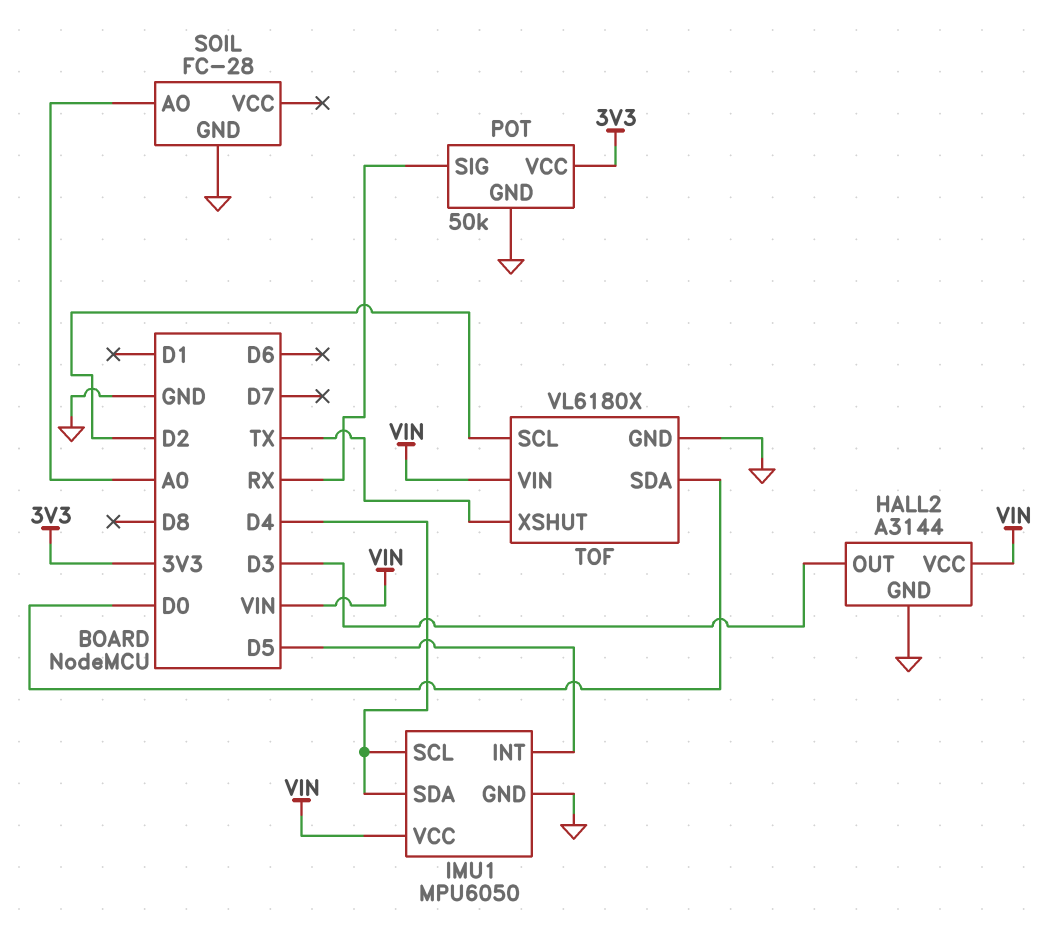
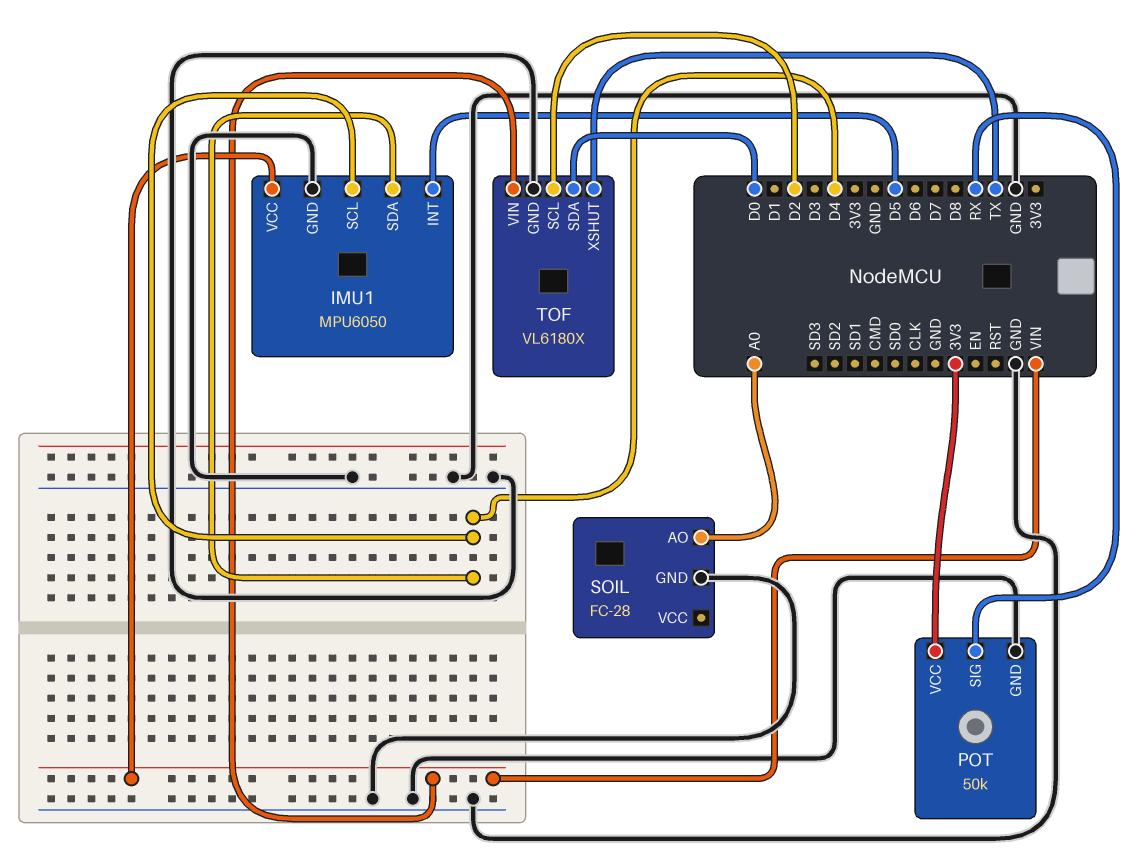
HALL2: A3144 -> none
HALL2 pin GND: GND -> none
HALL2 pin OUT: D3 -> none
HALL2 pin VCC: VIN -> none

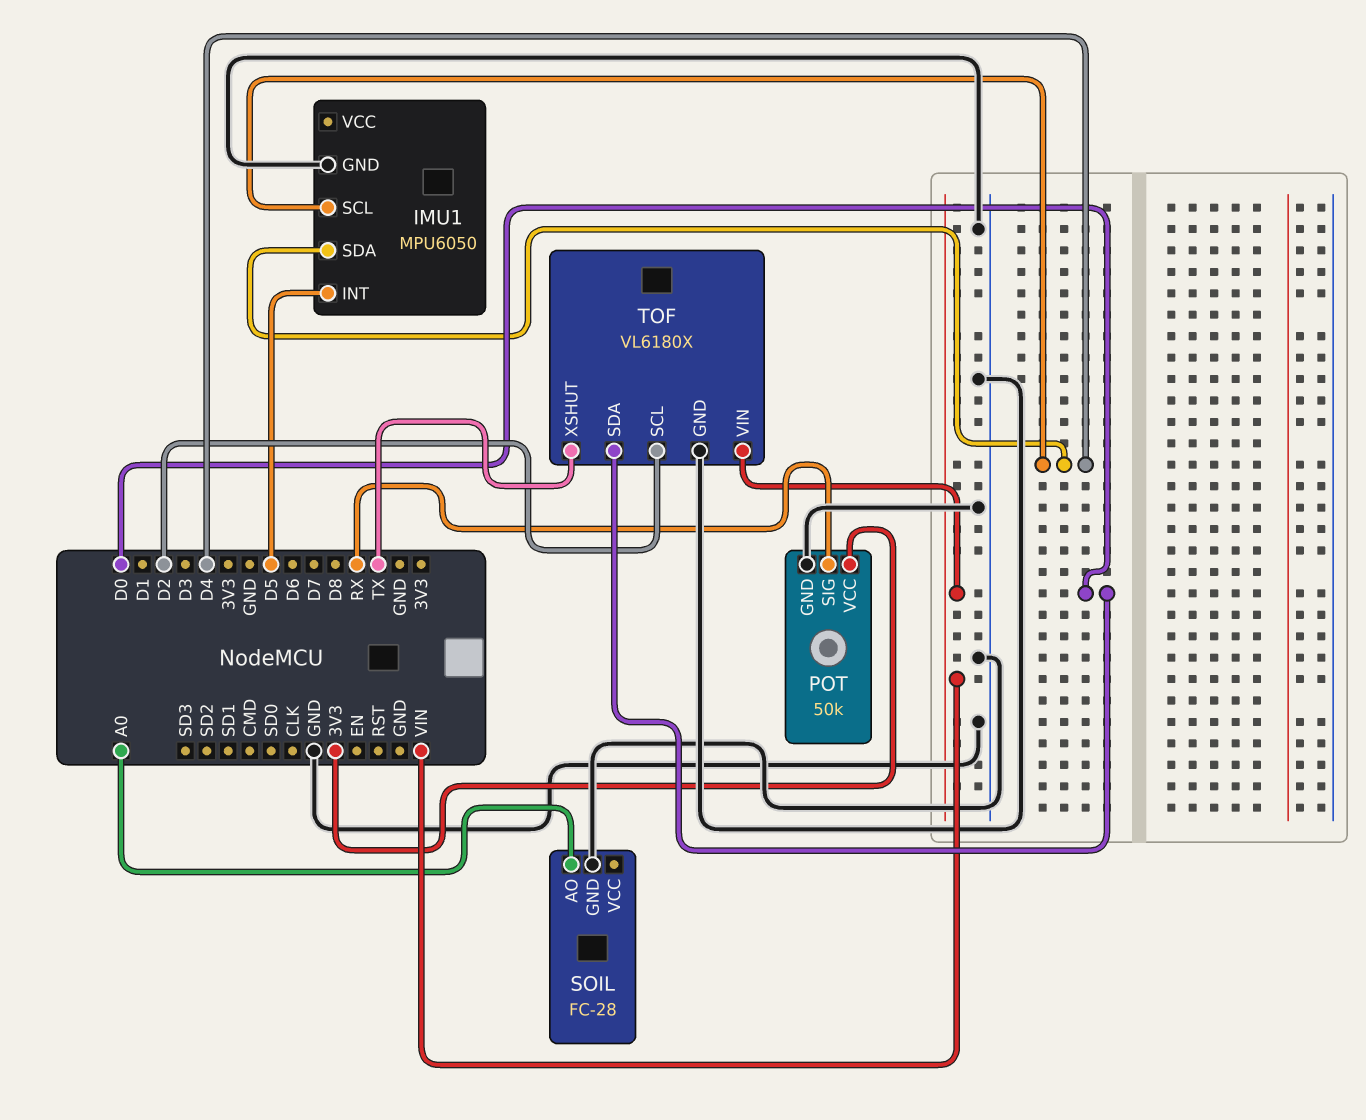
IMU1 pin VCC: VIN -> none

